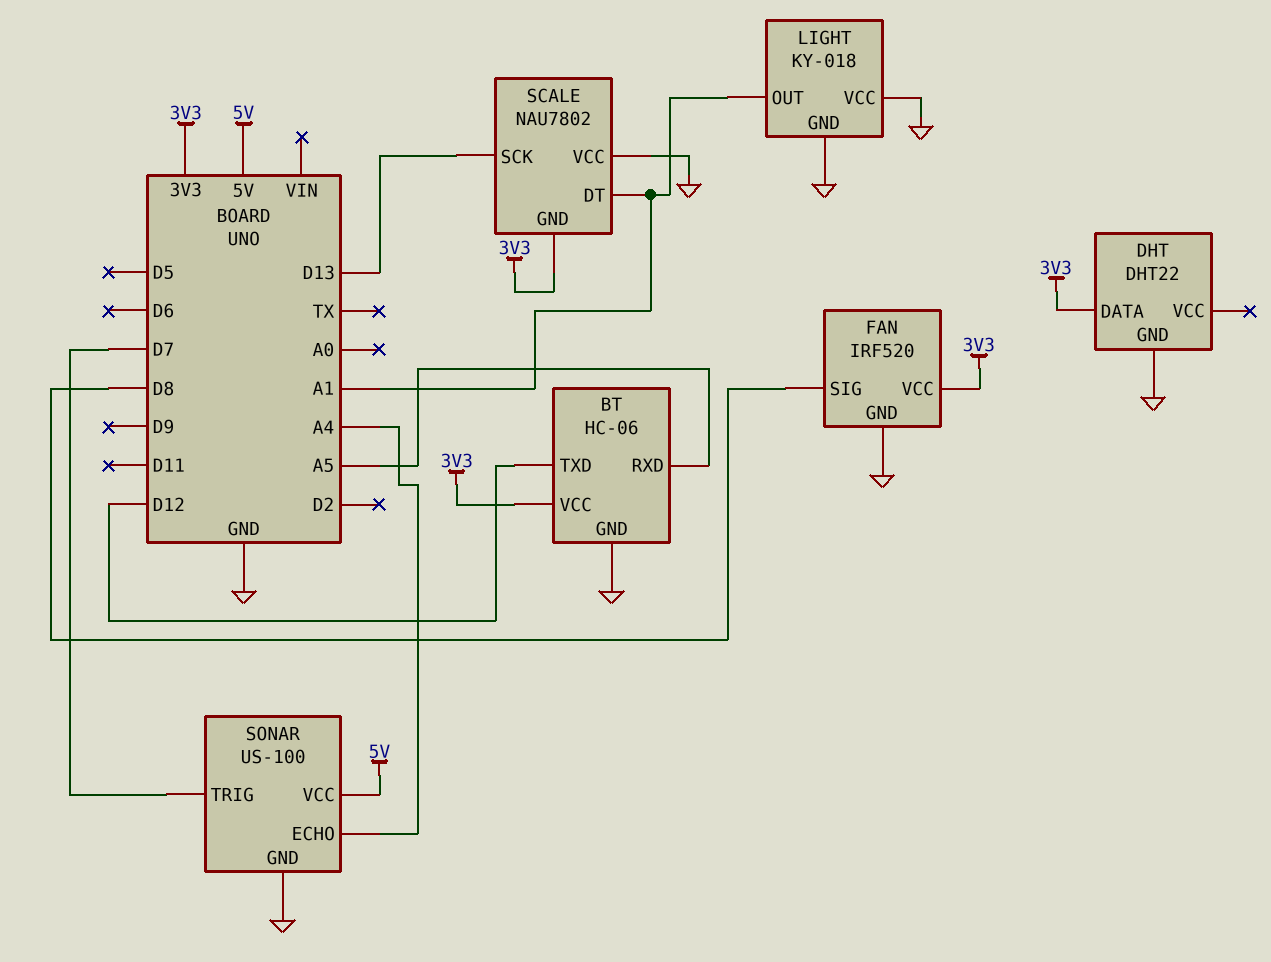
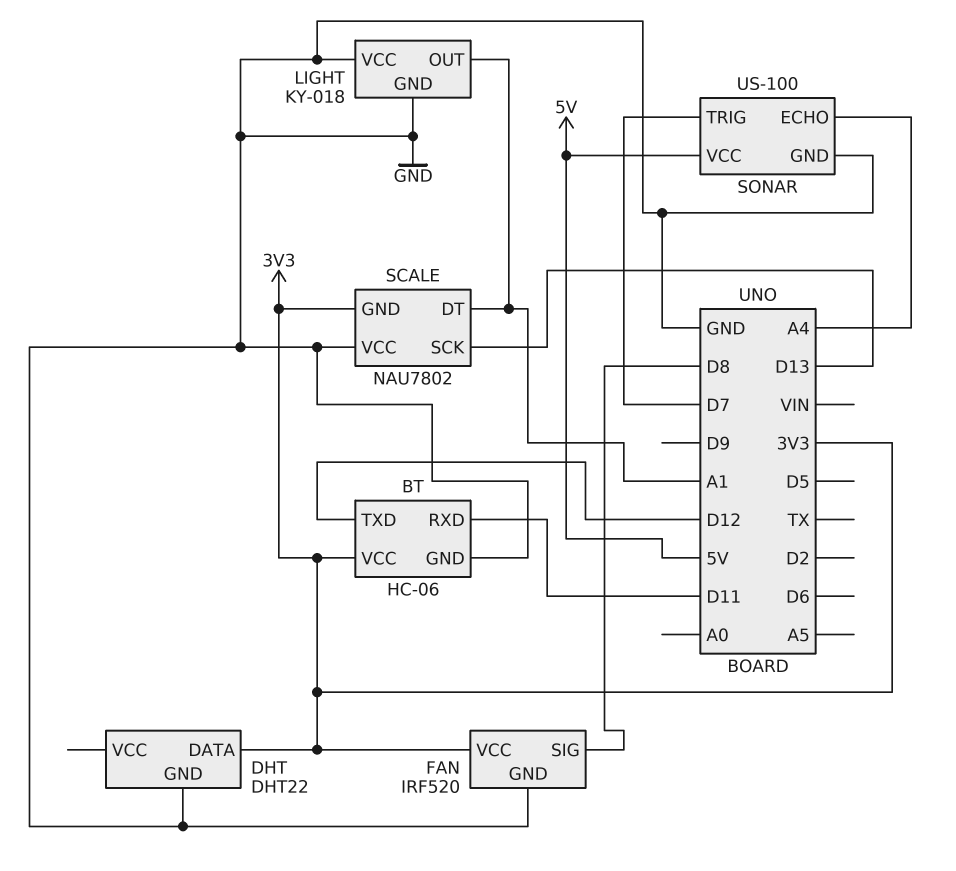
BT pin RXD: A5 -> D11

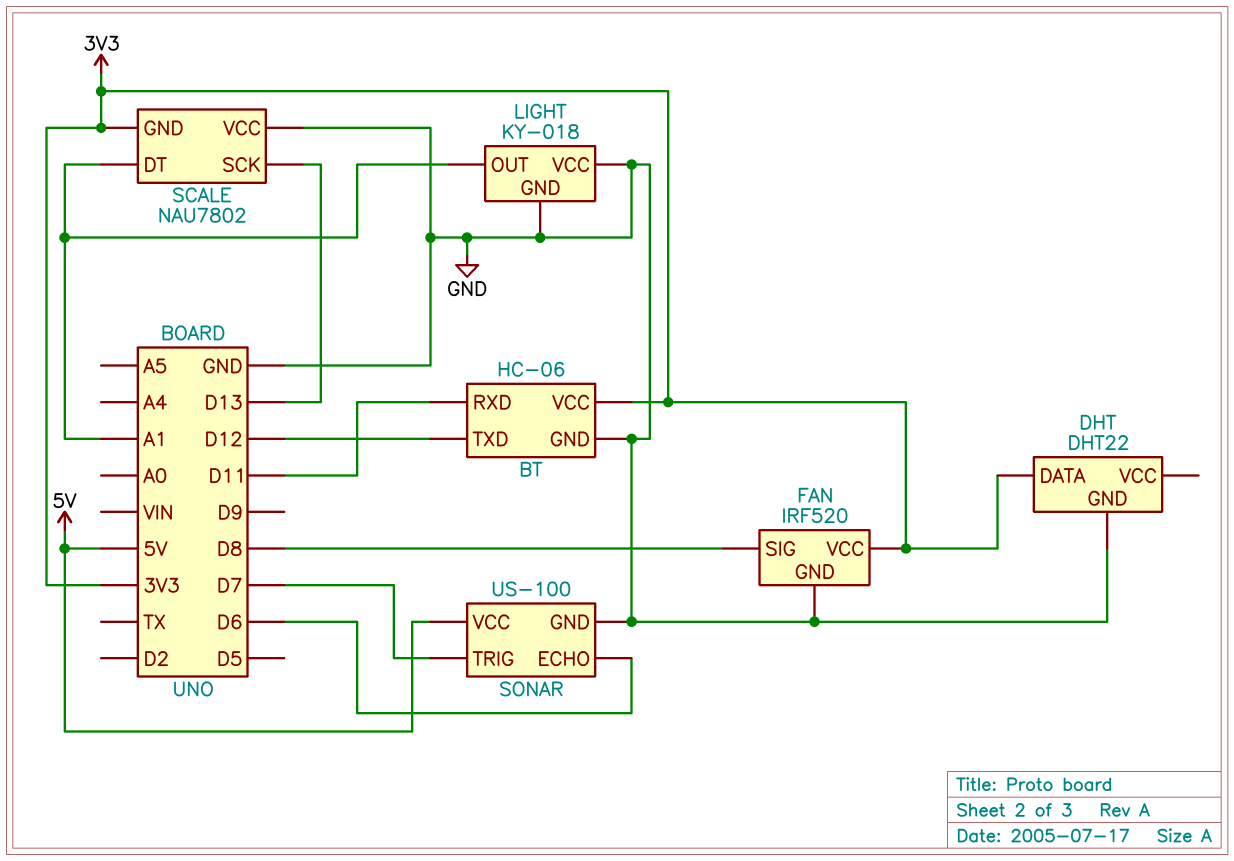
SONAR pin ECHO: A4 -> D6

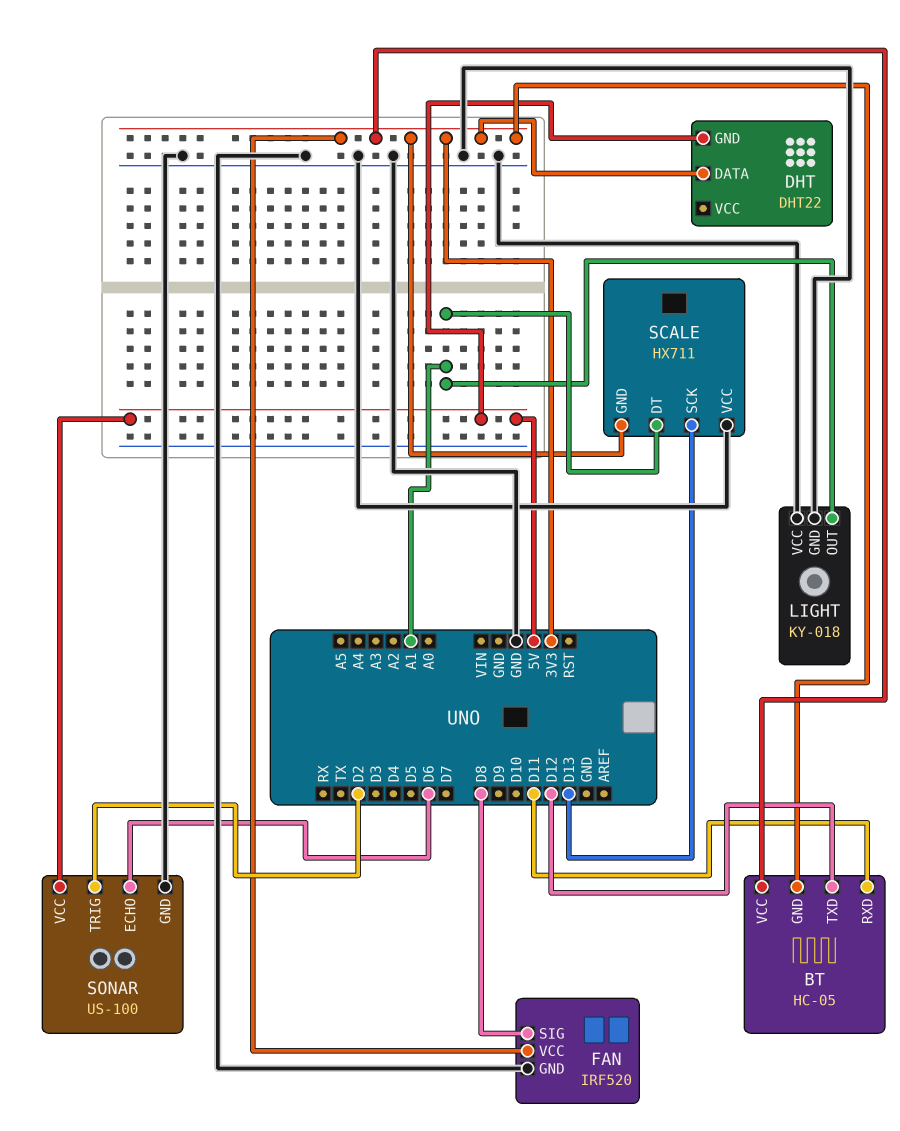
BT: HC-06 -> HC-05
BT pin GND: GND -> 3V3
DHT pin GND: GND -> 5V
SCALE: NAU7802 -> HX711
SONAR pin TRIG: D7 -> D2

